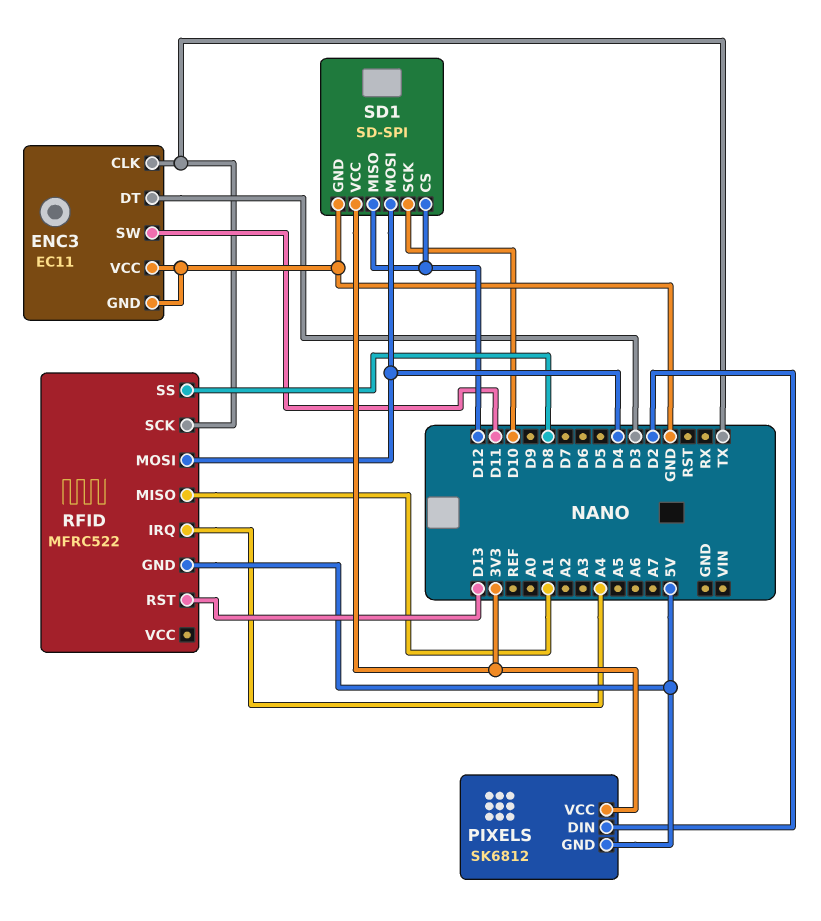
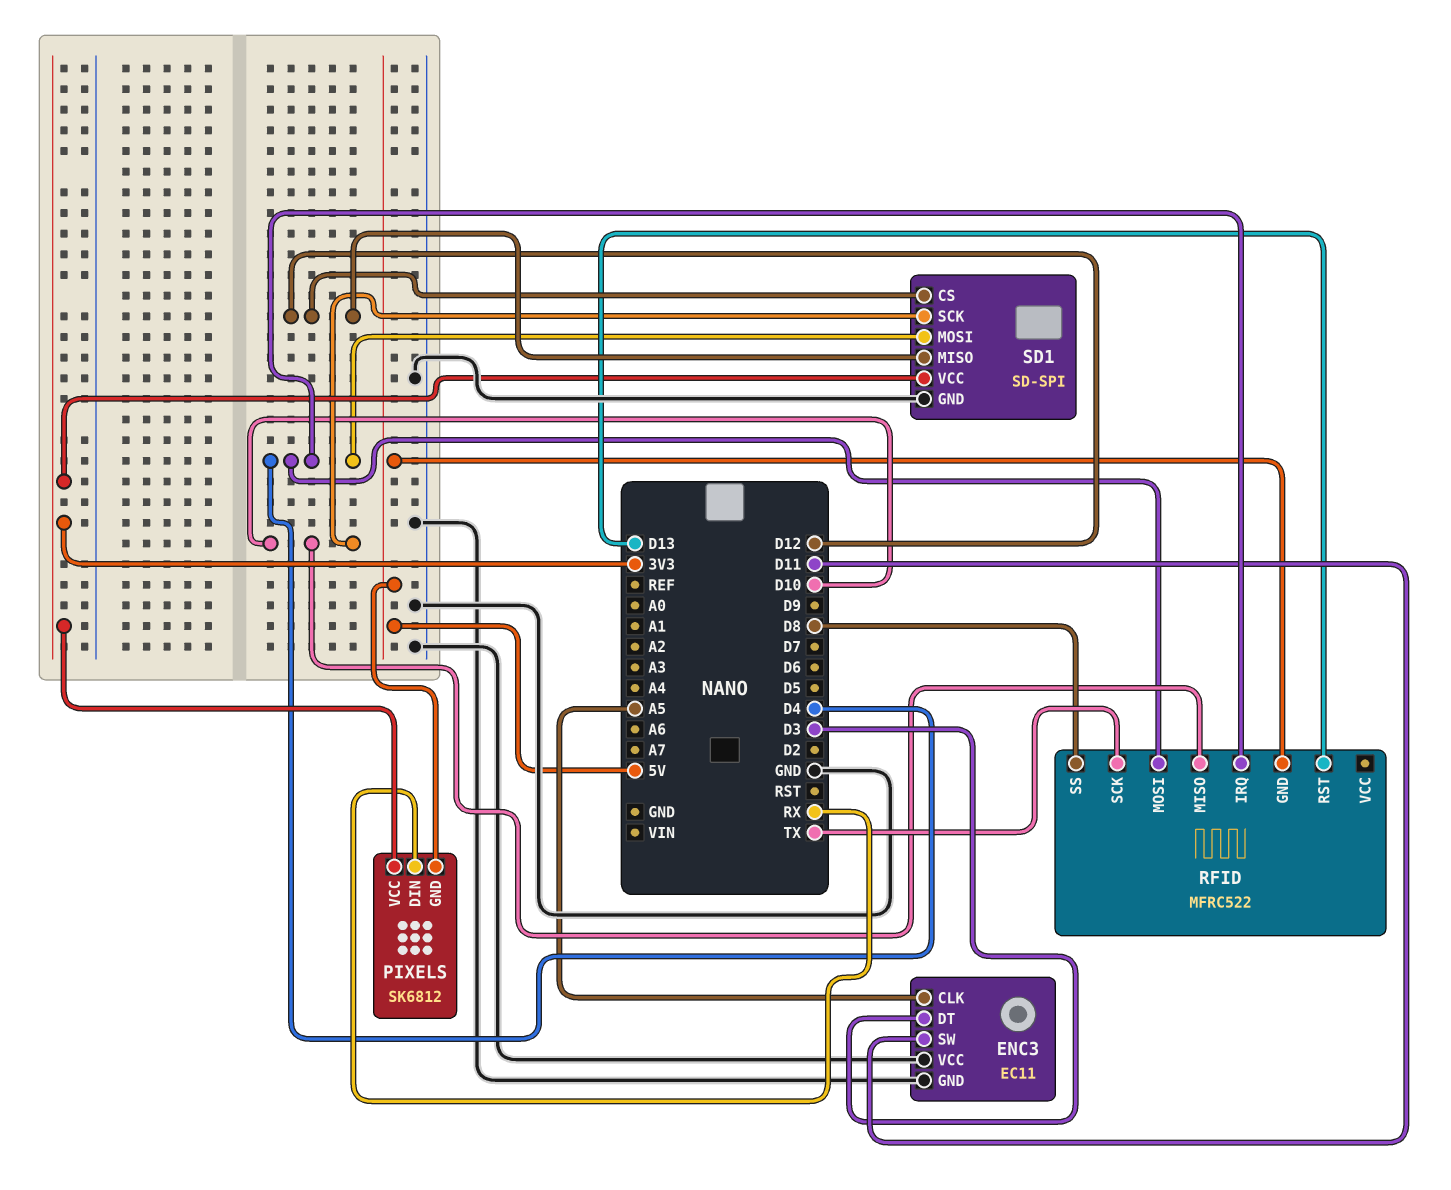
ENC3 pin CLK: TX -> A5
PIXELS pin DIN: D2 -> RX
RFID pin IRQ: A4 -> D4
RFID pin MISO: A1 -> D10

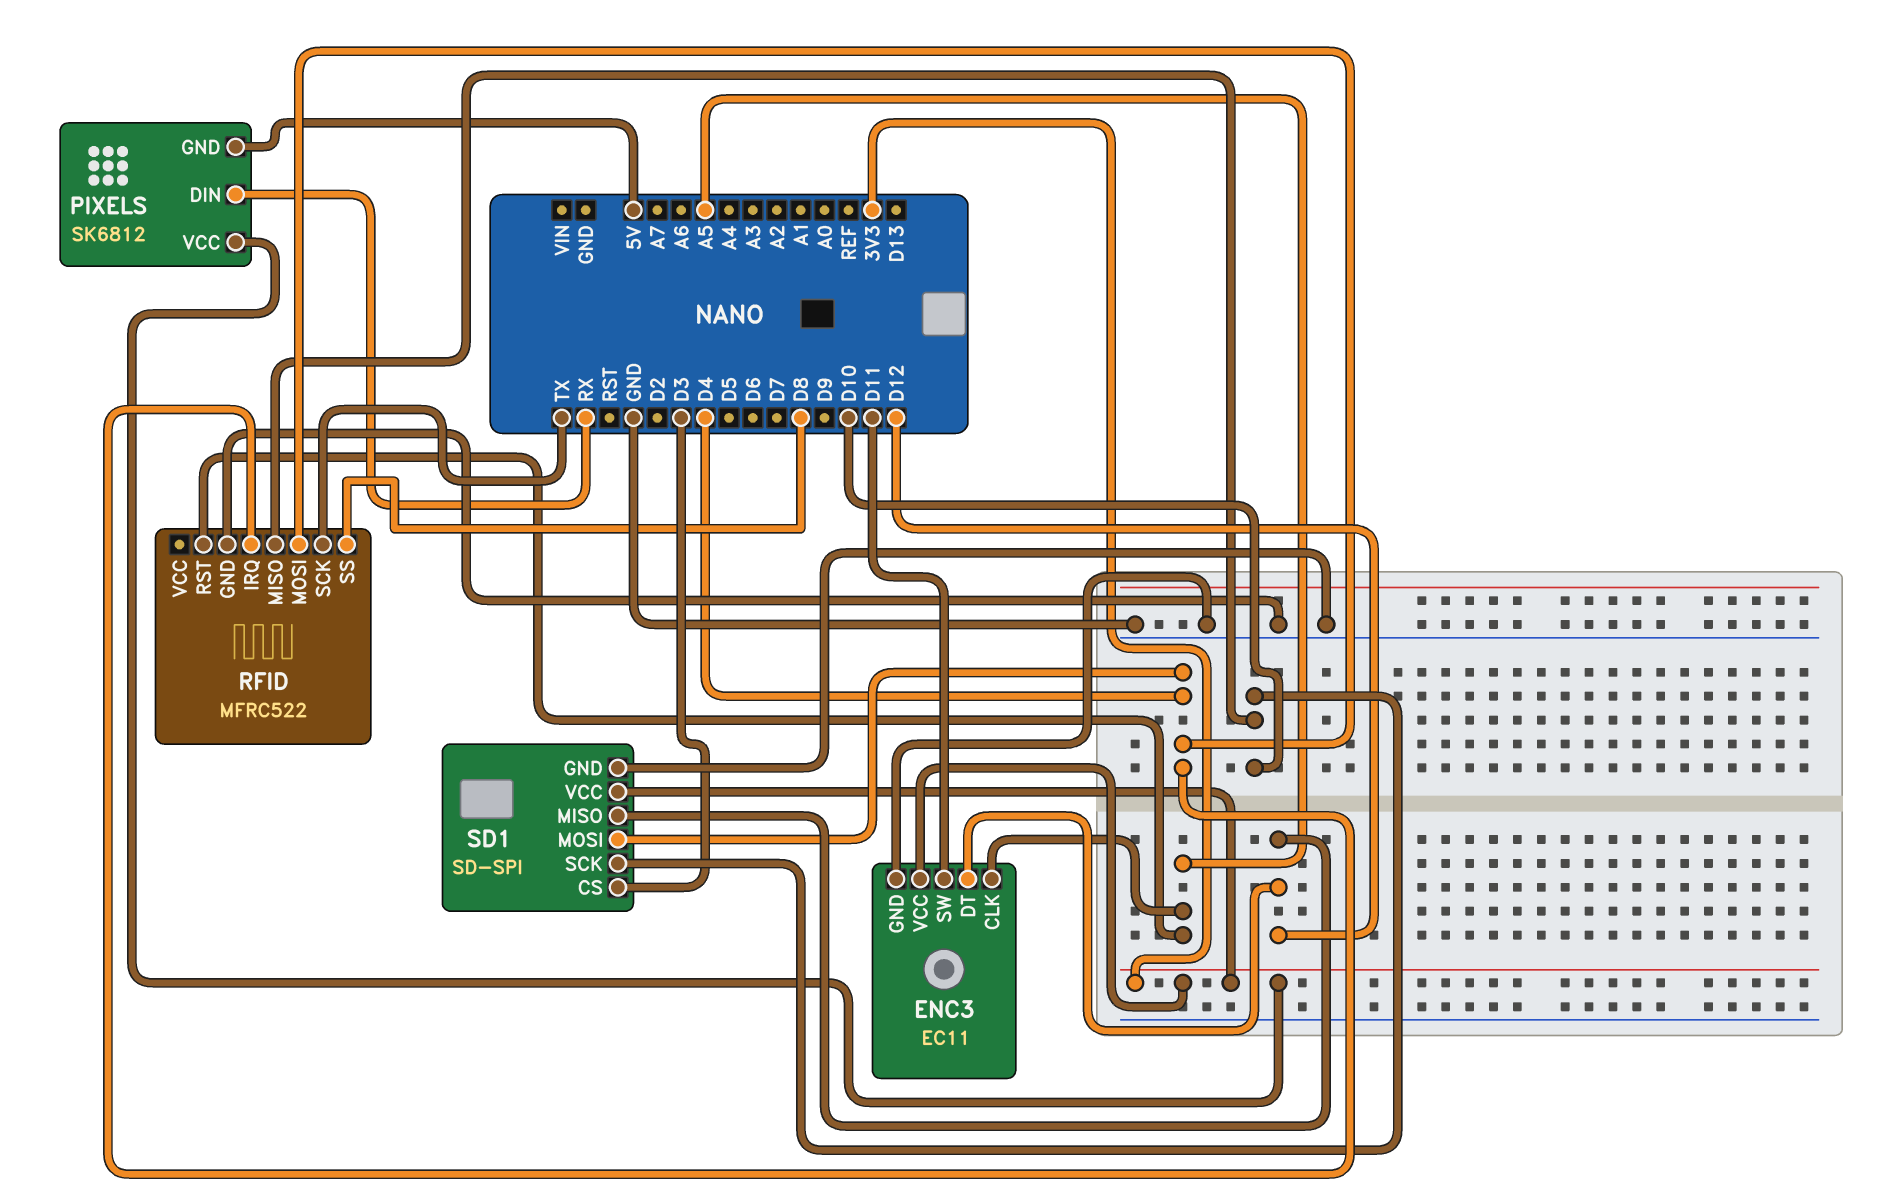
ENC3 pin DT: D3 -> D12
ENC3 pin VCC: GND -> 3V3
RFID pin GND: 5V -> GND
RFID pin RST: D13 -> A5
SD1 pin CS: D12 -> D3

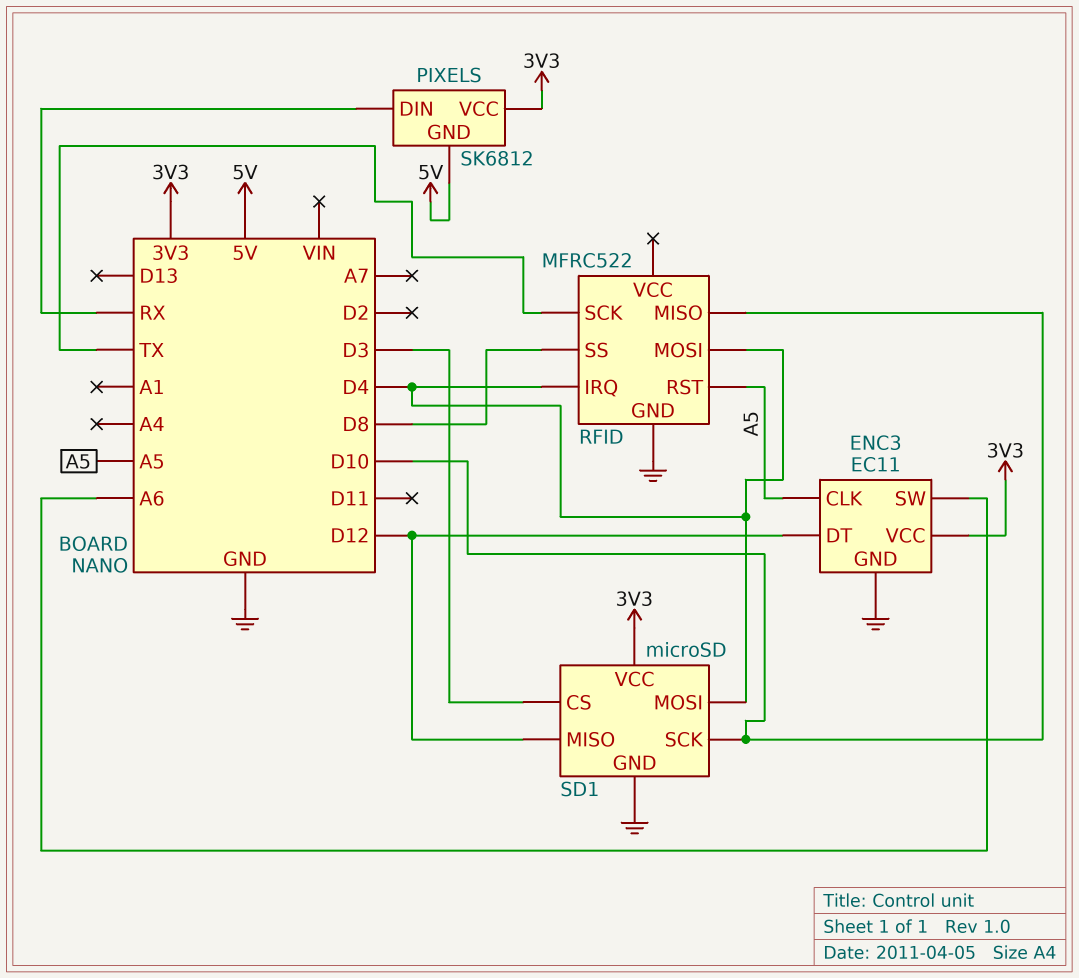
ENC3 pin SW: D11 -> A6
SD1: SD-SPI -> microSD

